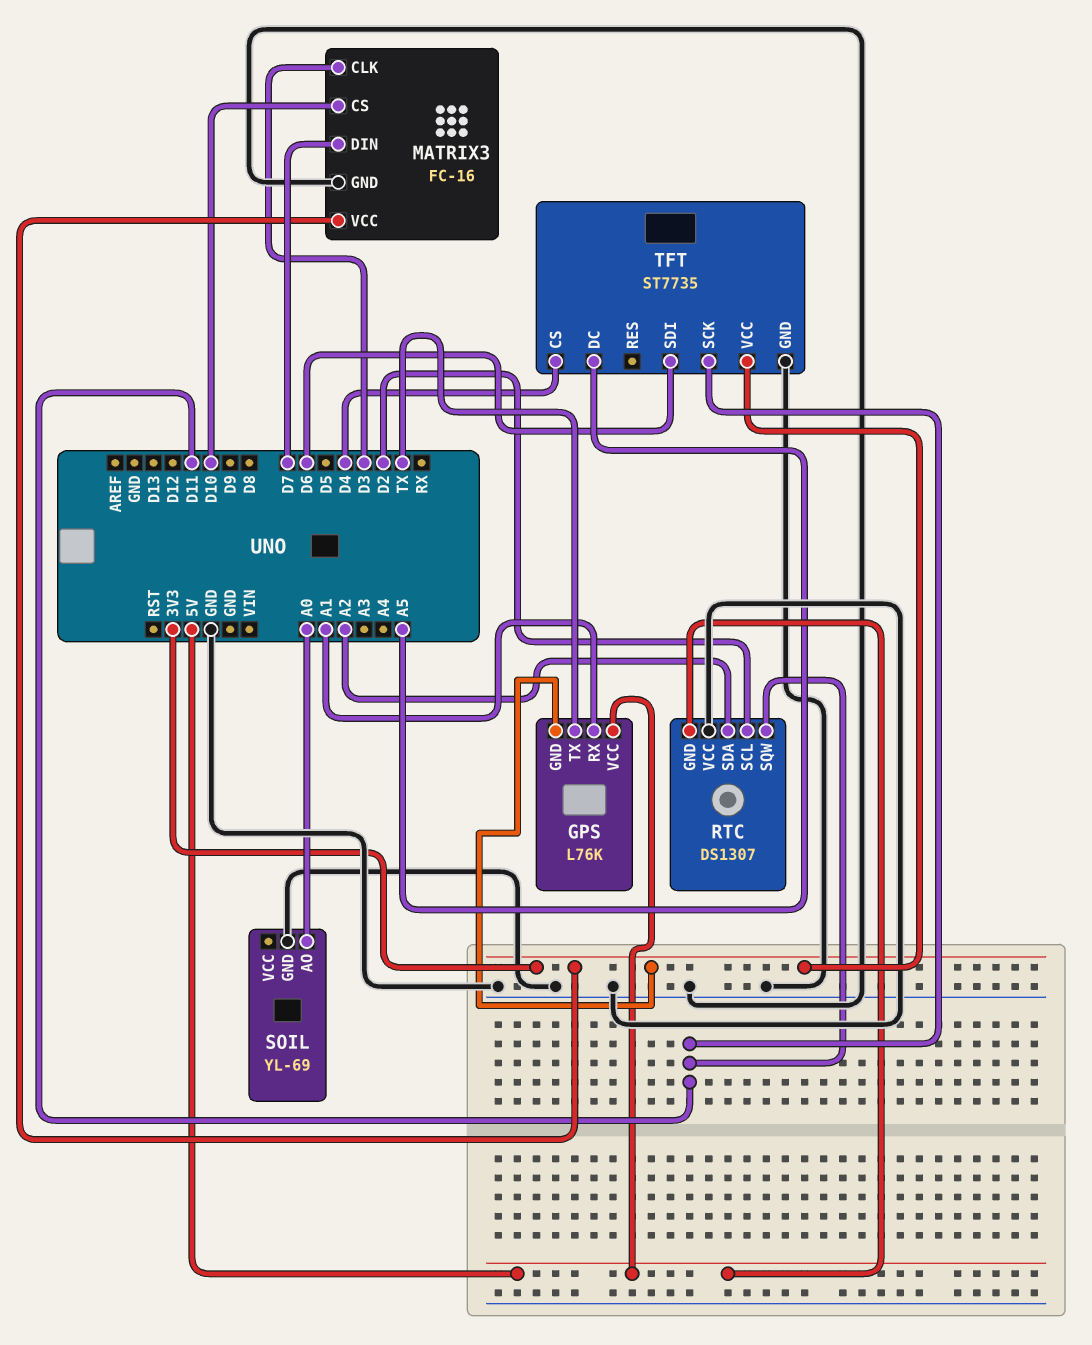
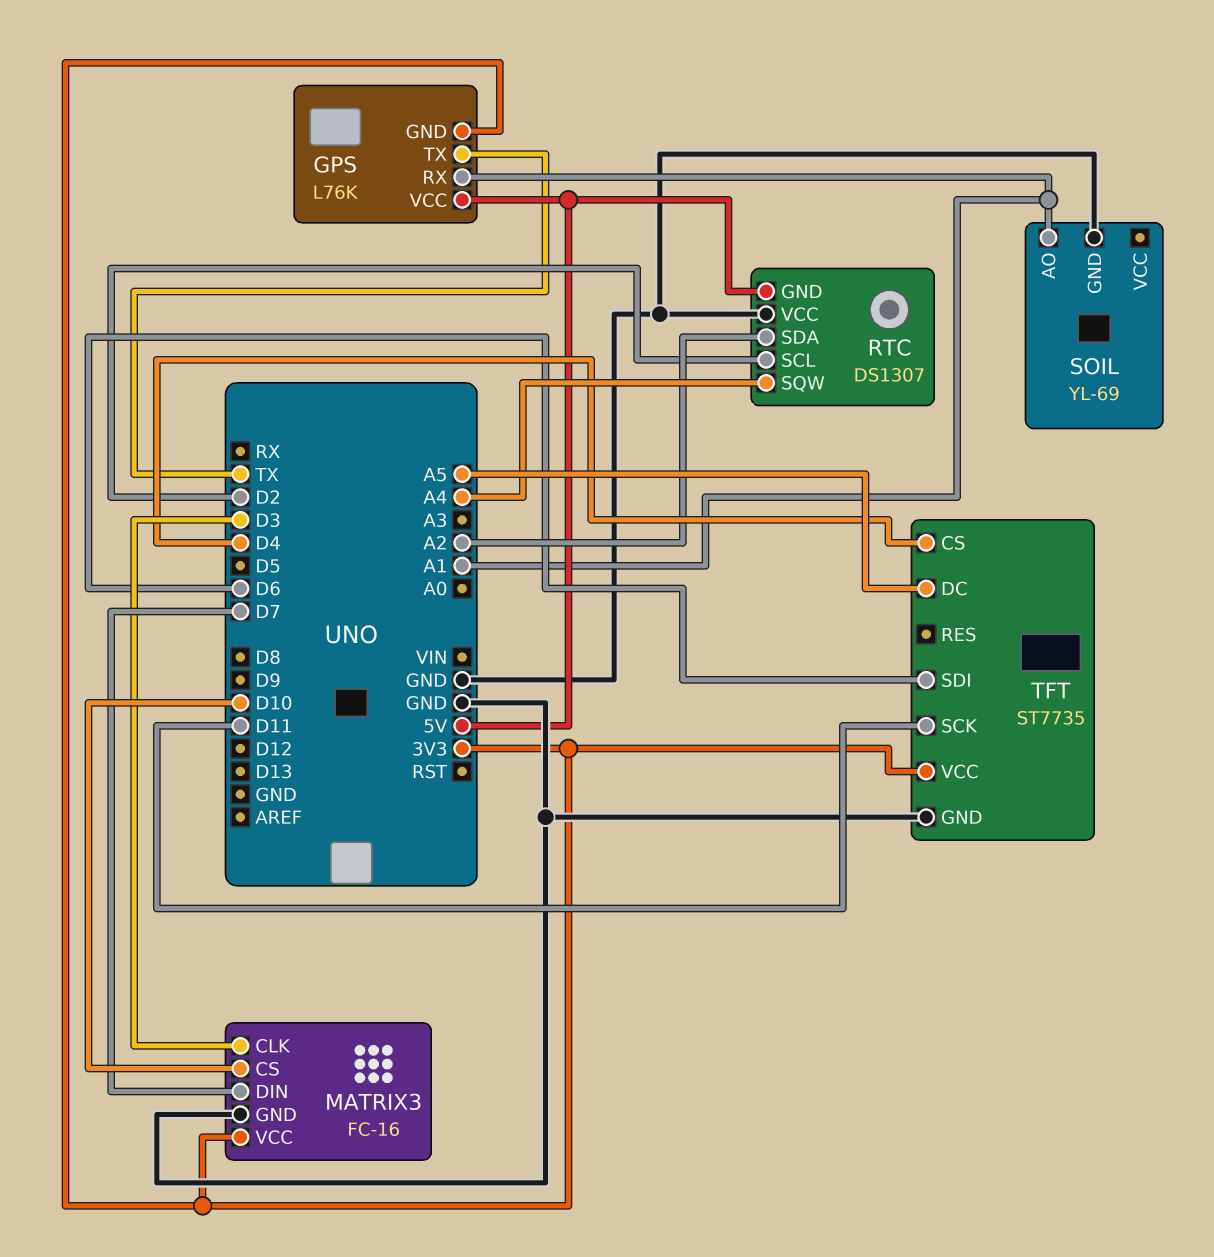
RTC pin SQW: D11 -> A4
SOIL pin AO: A0 -> A1

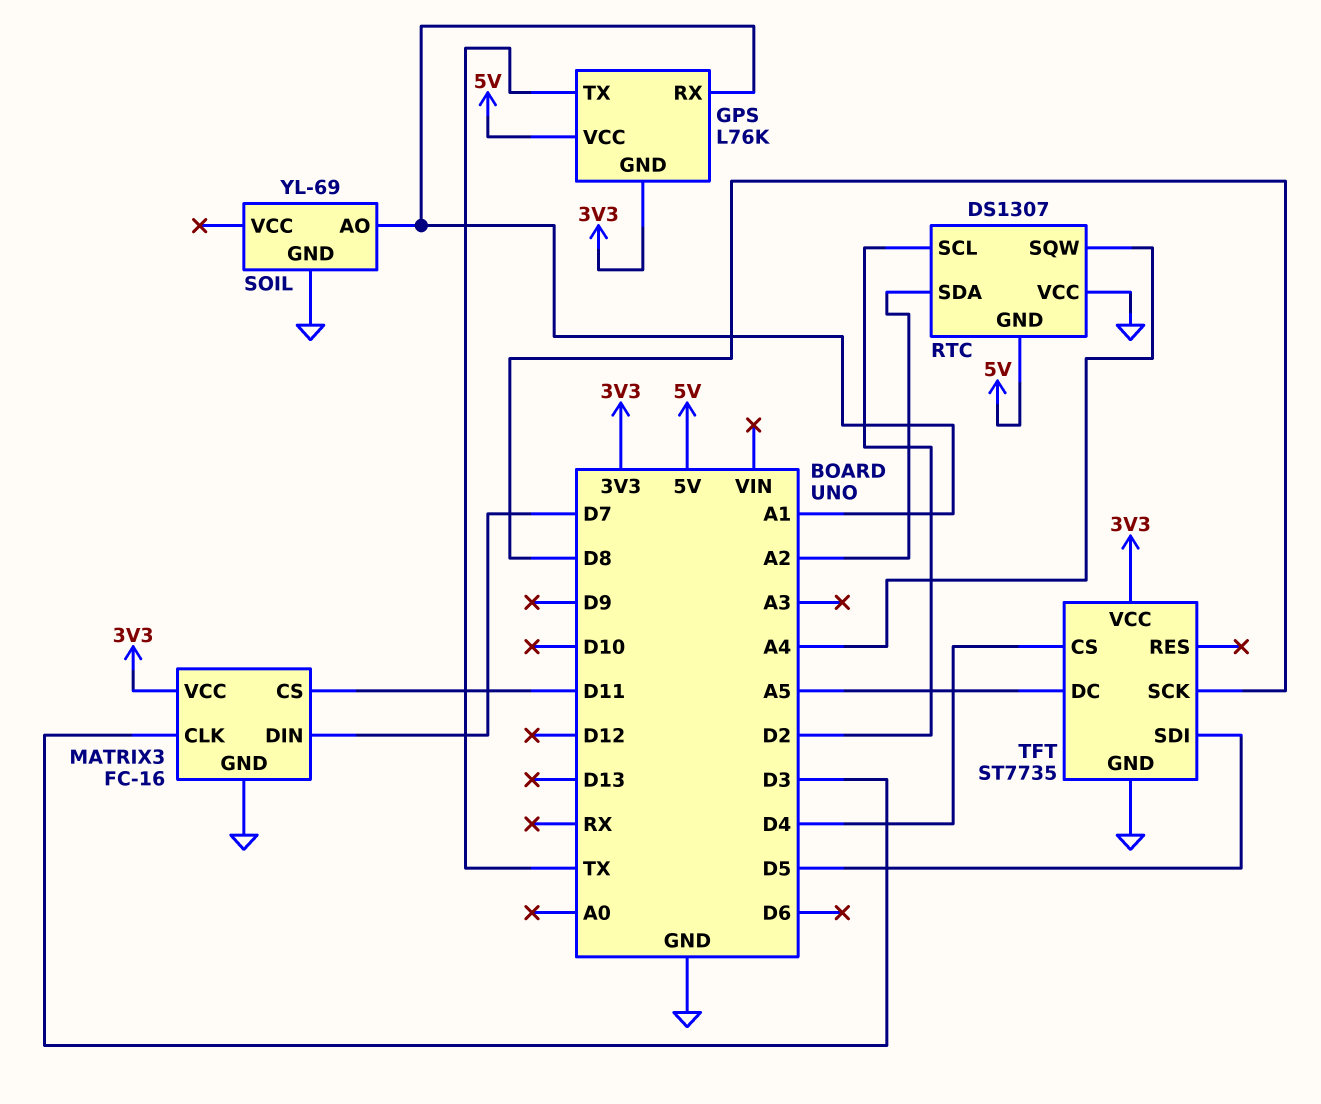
MATRIX3 pin CS: D10 -> D11
TFT pin SCK: D11 -> D8
TFT pin SDI: D6 -> D5

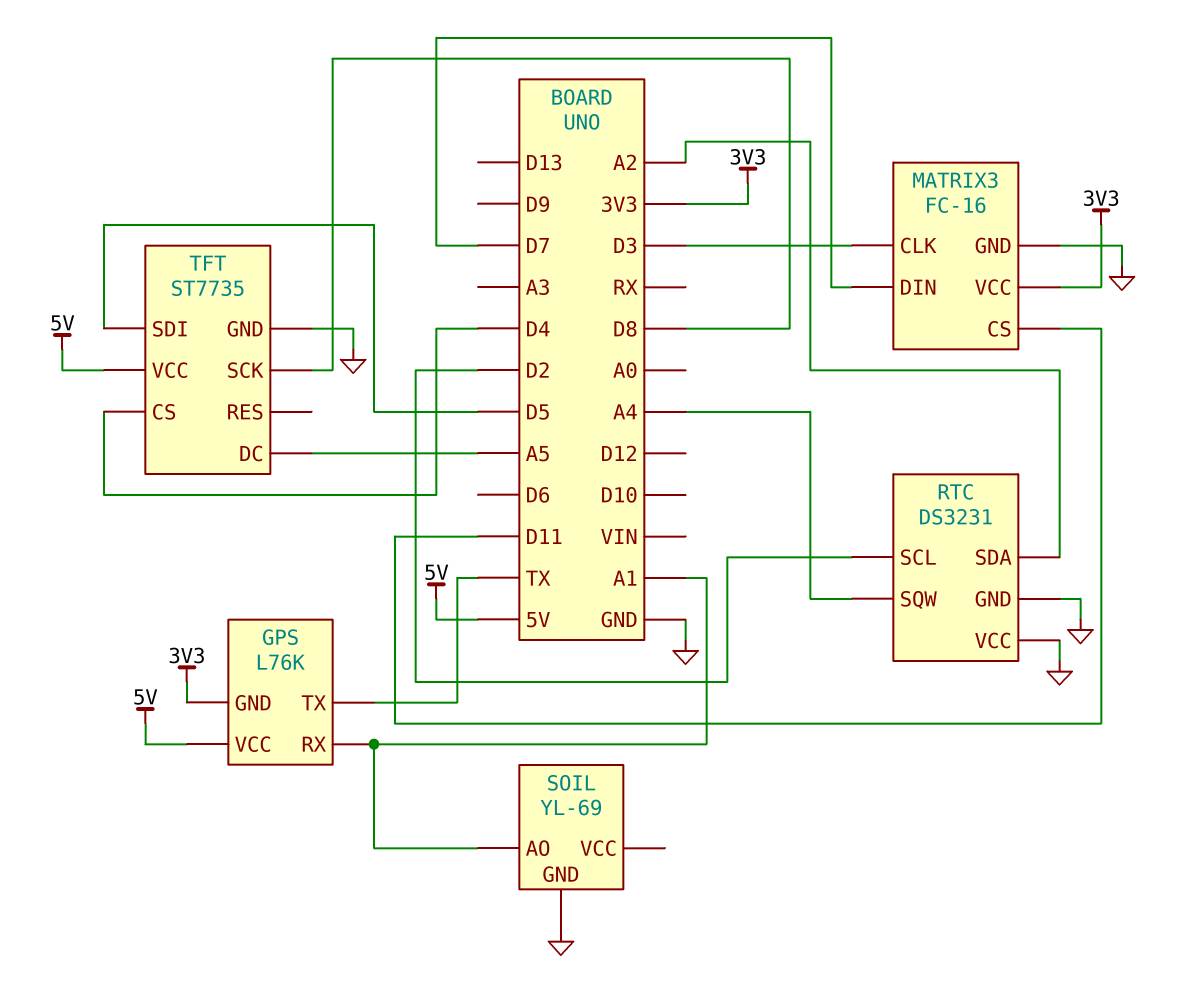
RTC: DS1307 -> DS3231
RTC pin GND: 5V -> GND
TFT pin VCC: 3V3 -> 5V

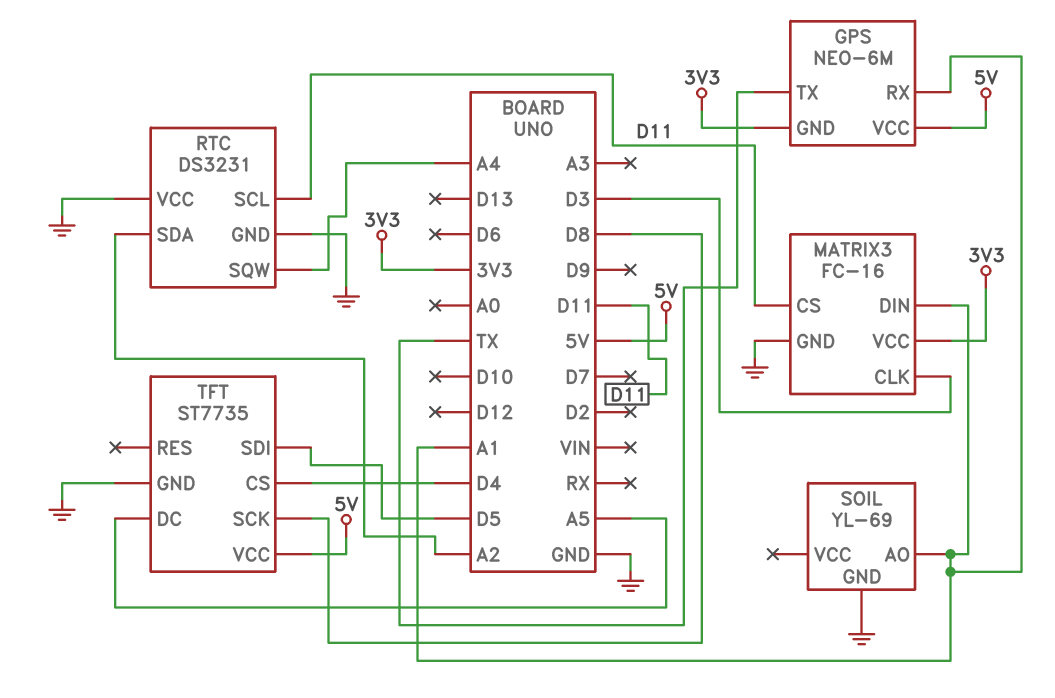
GPS: L76K -> NEO-6M
MATRIX3 pin DIN: D7 -> A1
RTC pin SCL: D2 -> D11

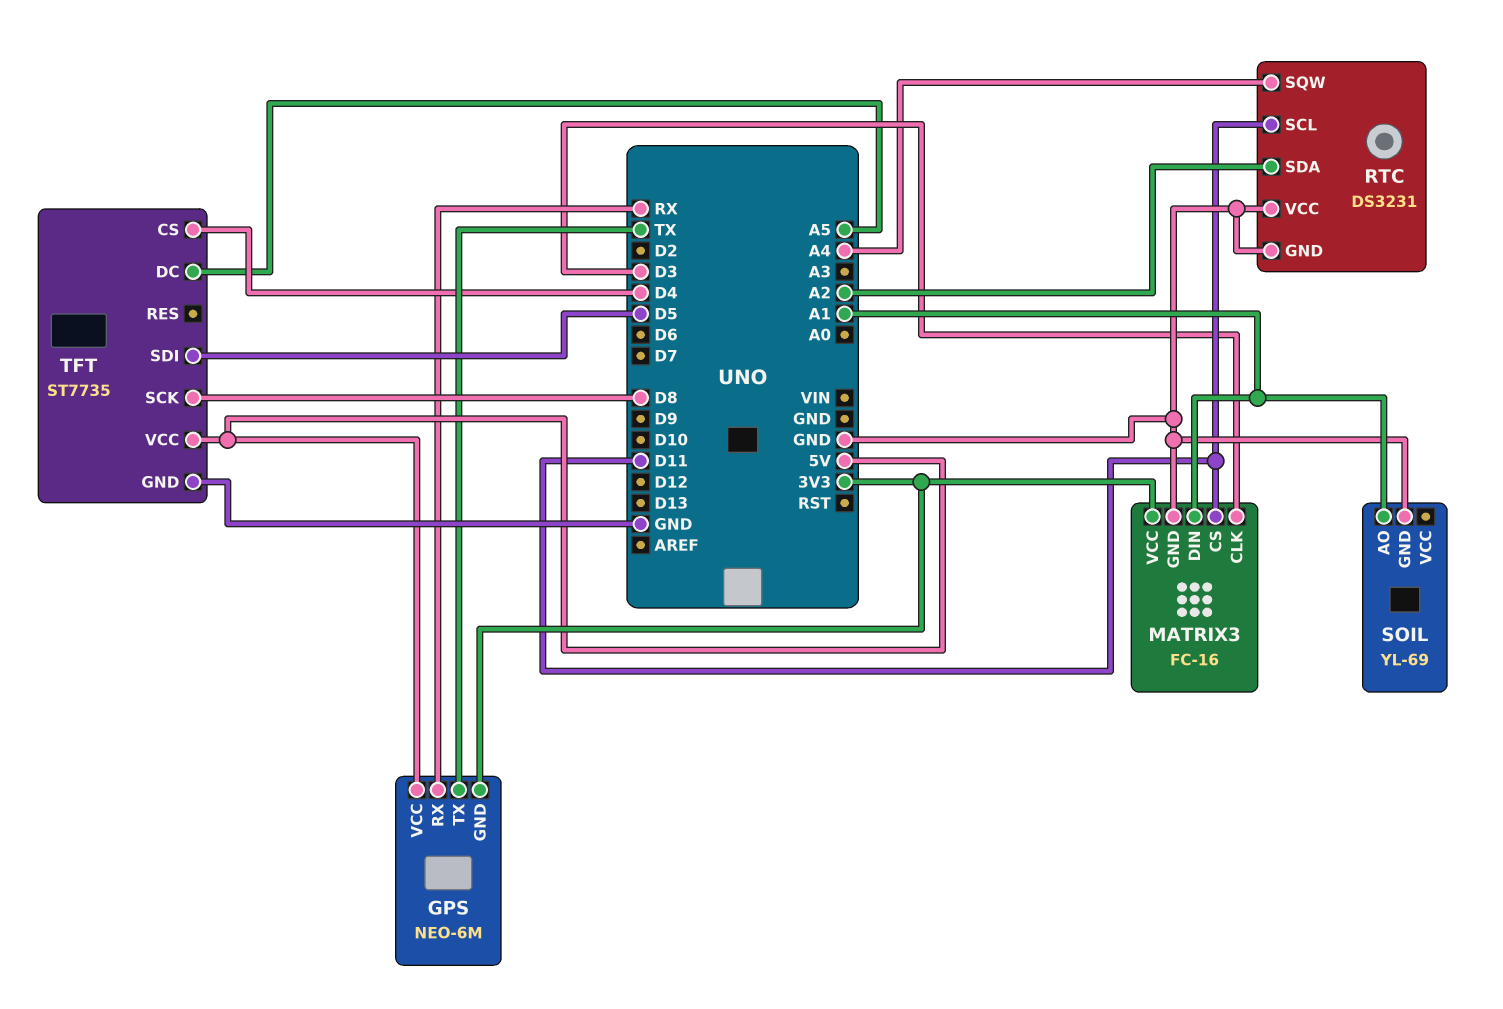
GPS pin RX: A1 -> RX

